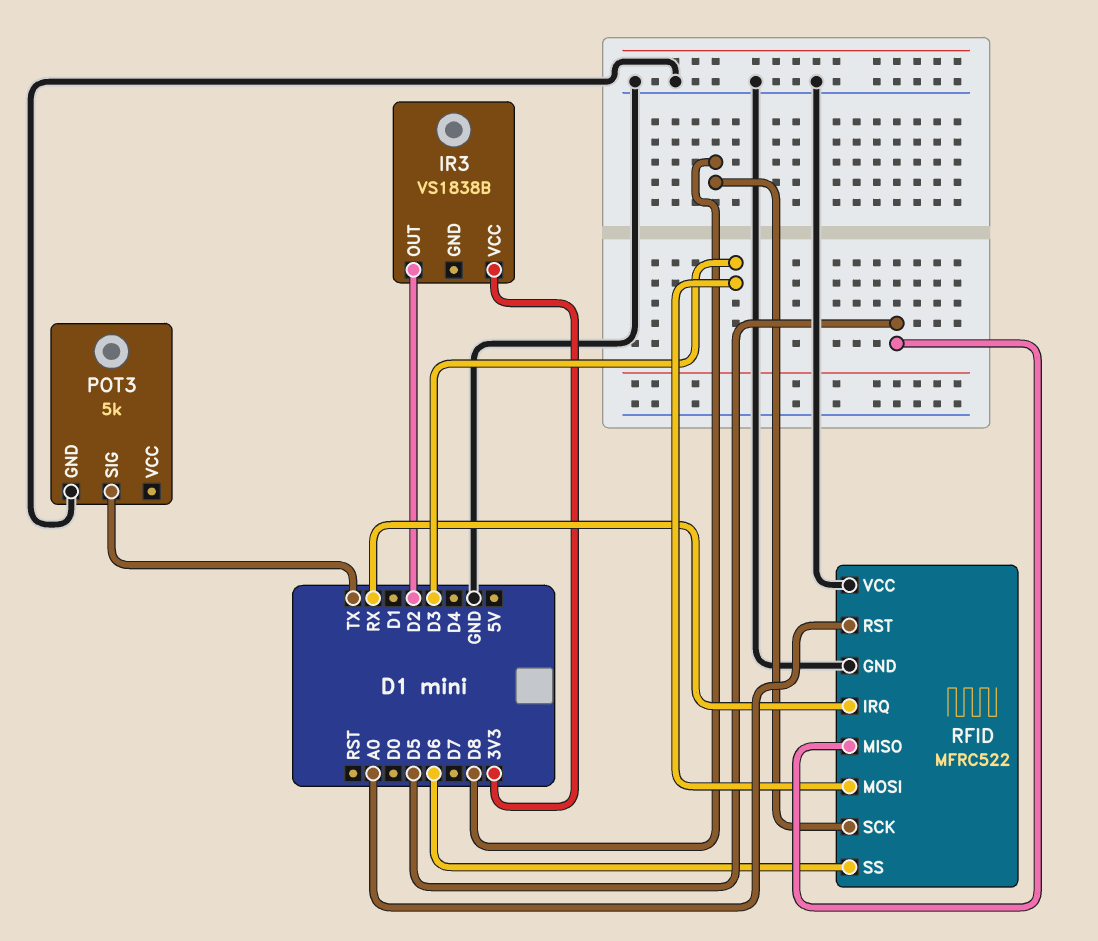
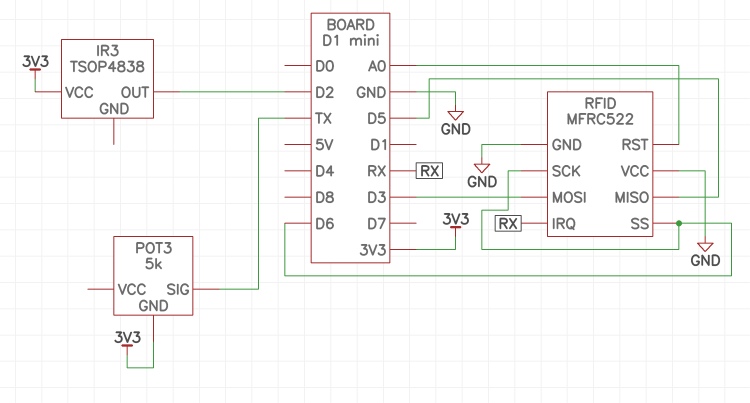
IR3: VS1838B -> TSOP4838
POT3 pin GND: GND -> 3V3
RFID pin SCK: D8 -> D6

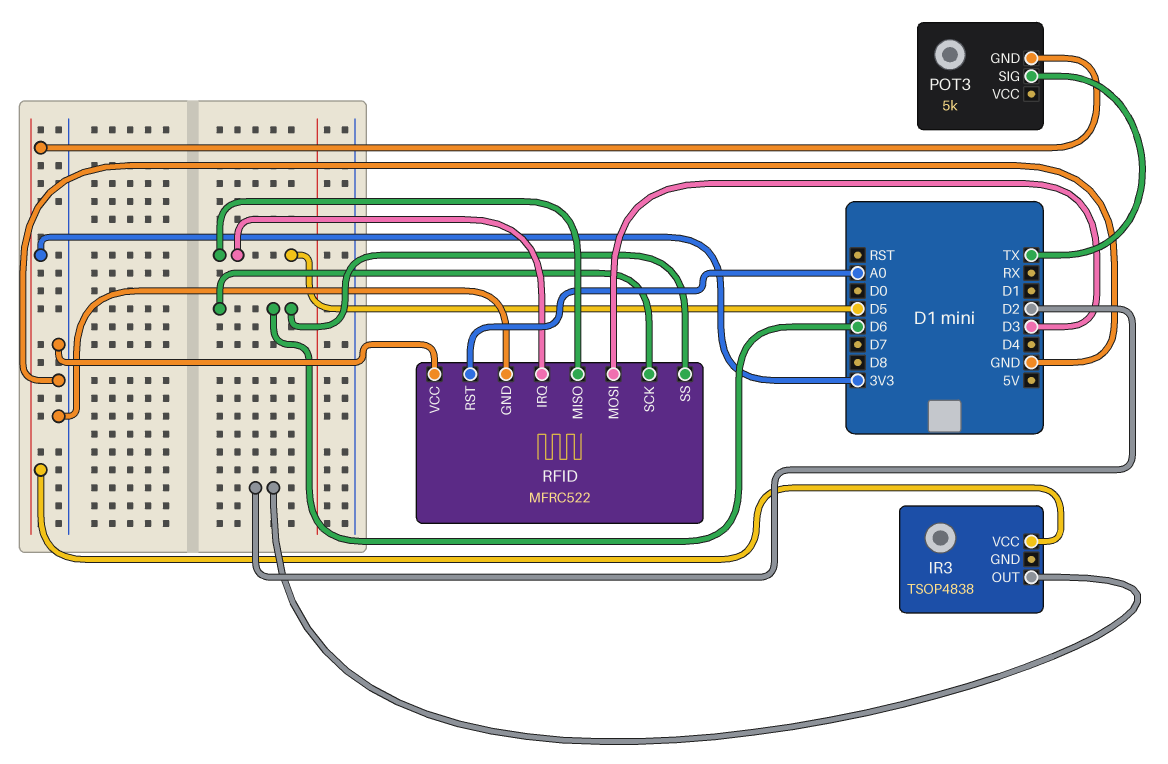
RFID pin IRQ: RX -> D5

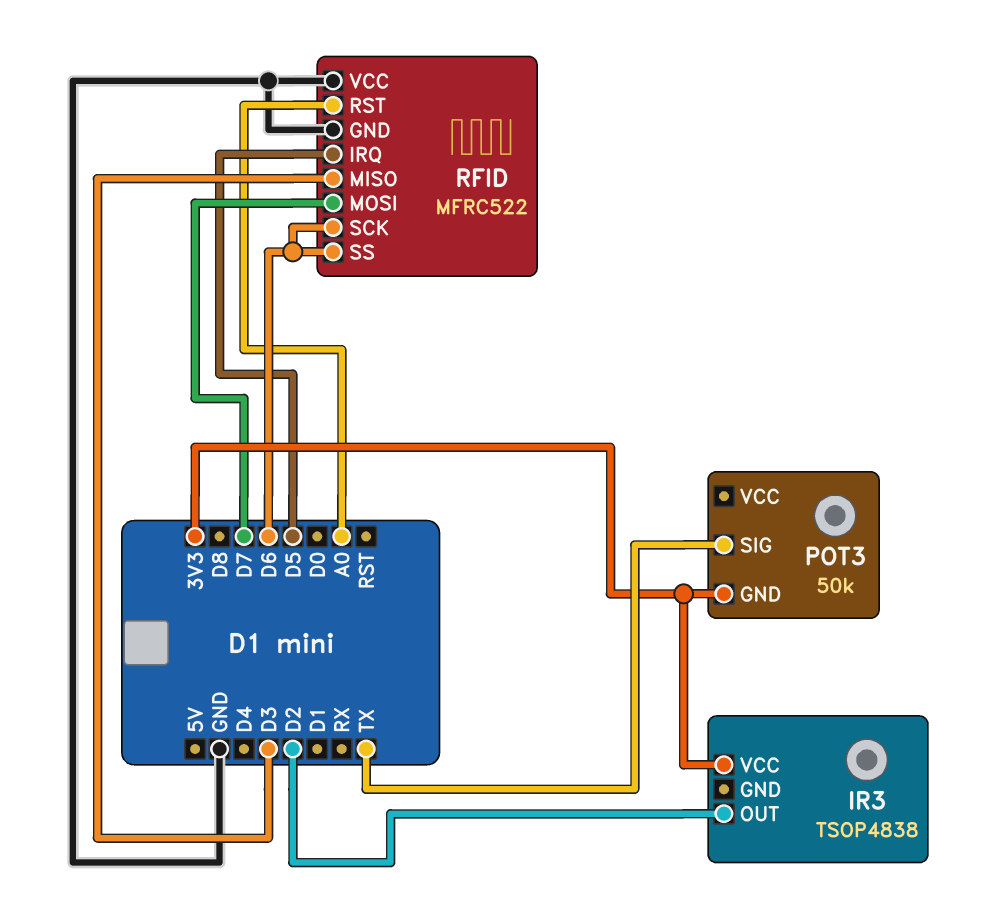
POT3: 5k -> 50k
RFID pin MISO: D5 -> D3
RFID pin MOSI: D3 -> D7

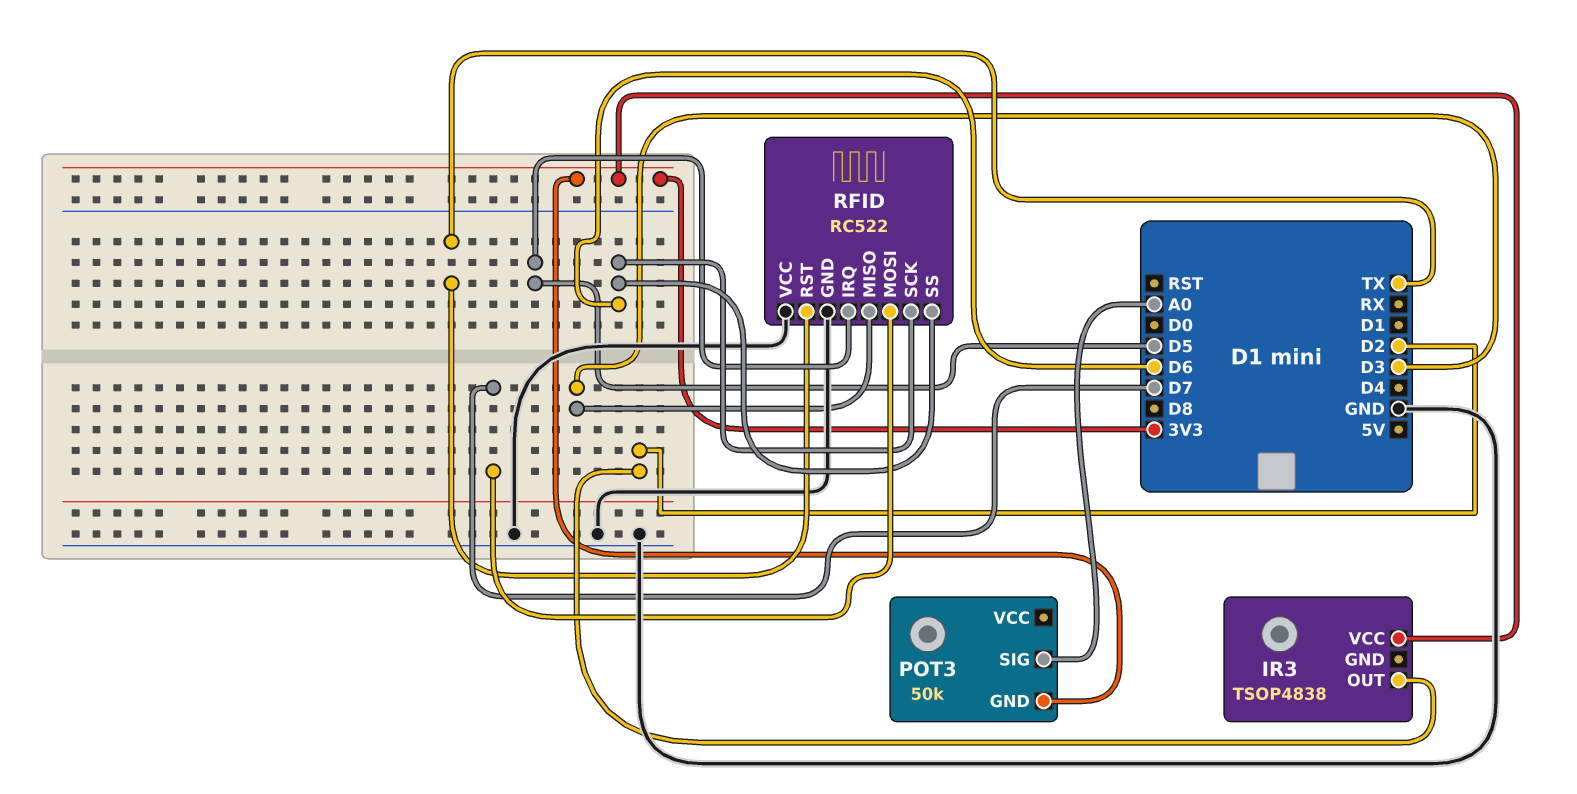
POT3 pin SIG: TX -> A0
RFID: MFRC522 -> RC522
RFID pin RST: A0 -> TX

